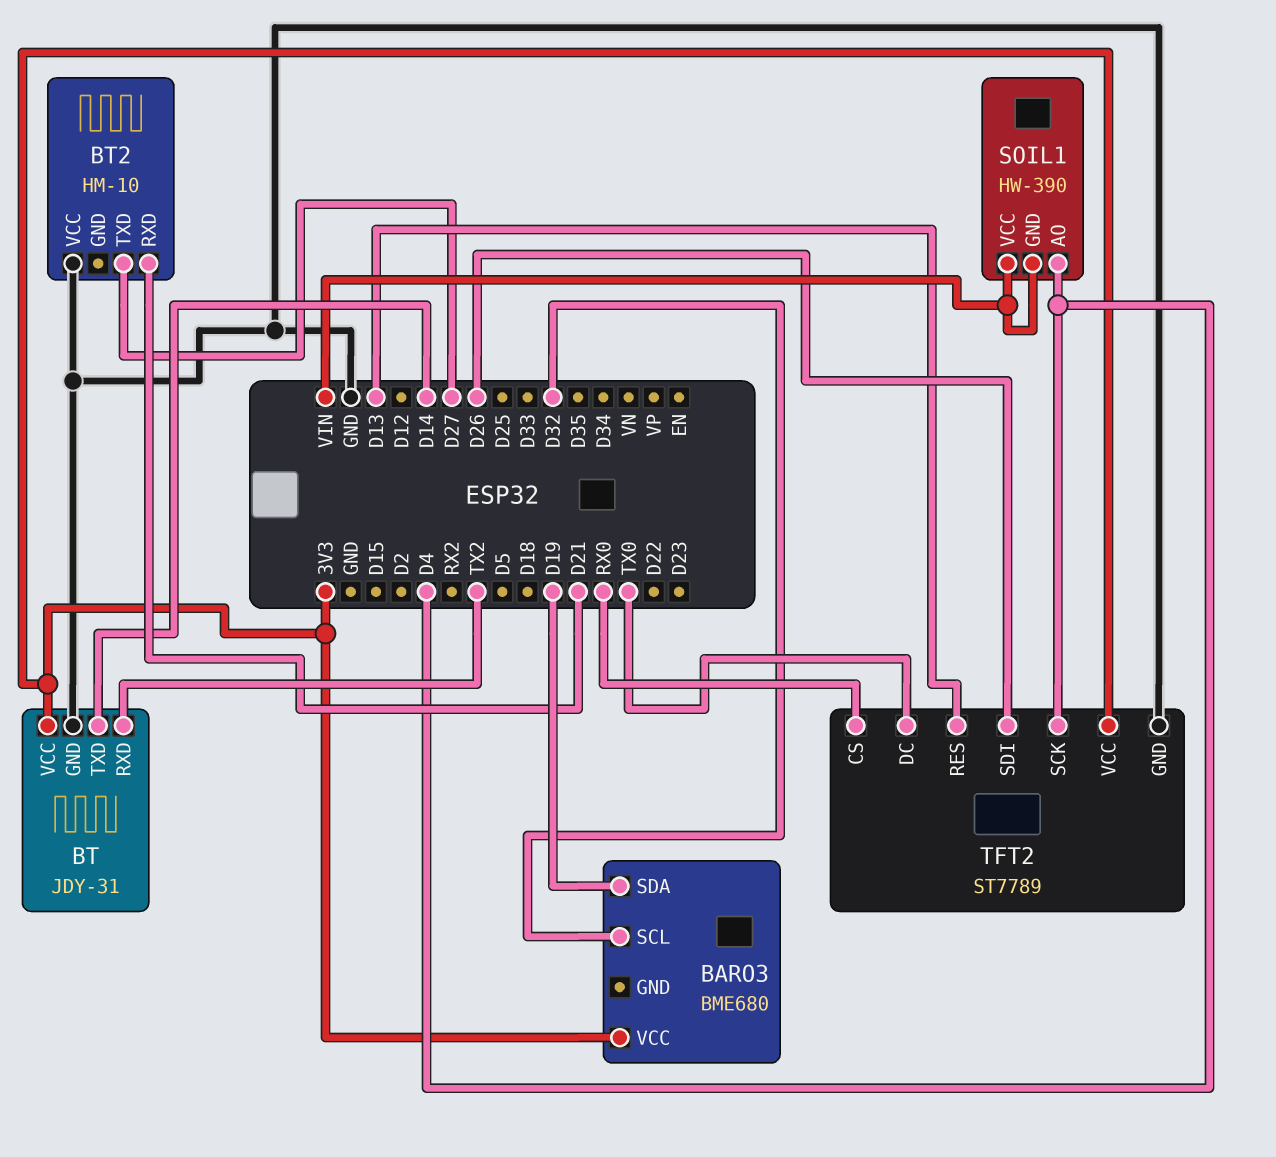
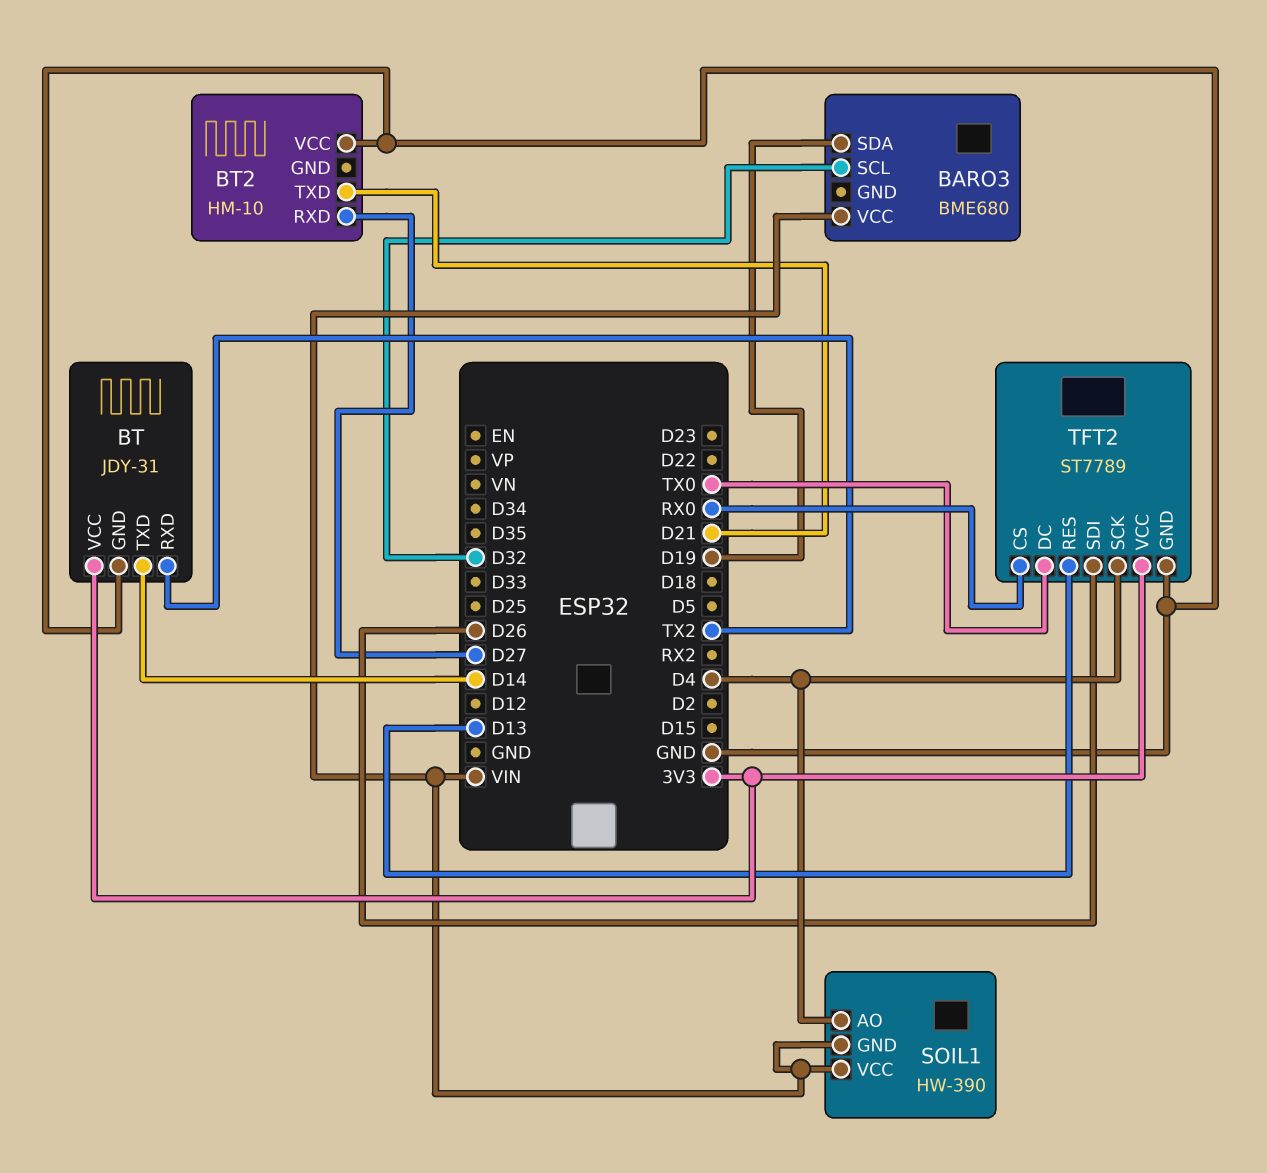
BARO3 pin VCC: 3V3 -> VIN
BT2 pin RXD: D21 -> D27
BT2 pin TXD: D27 -> D21

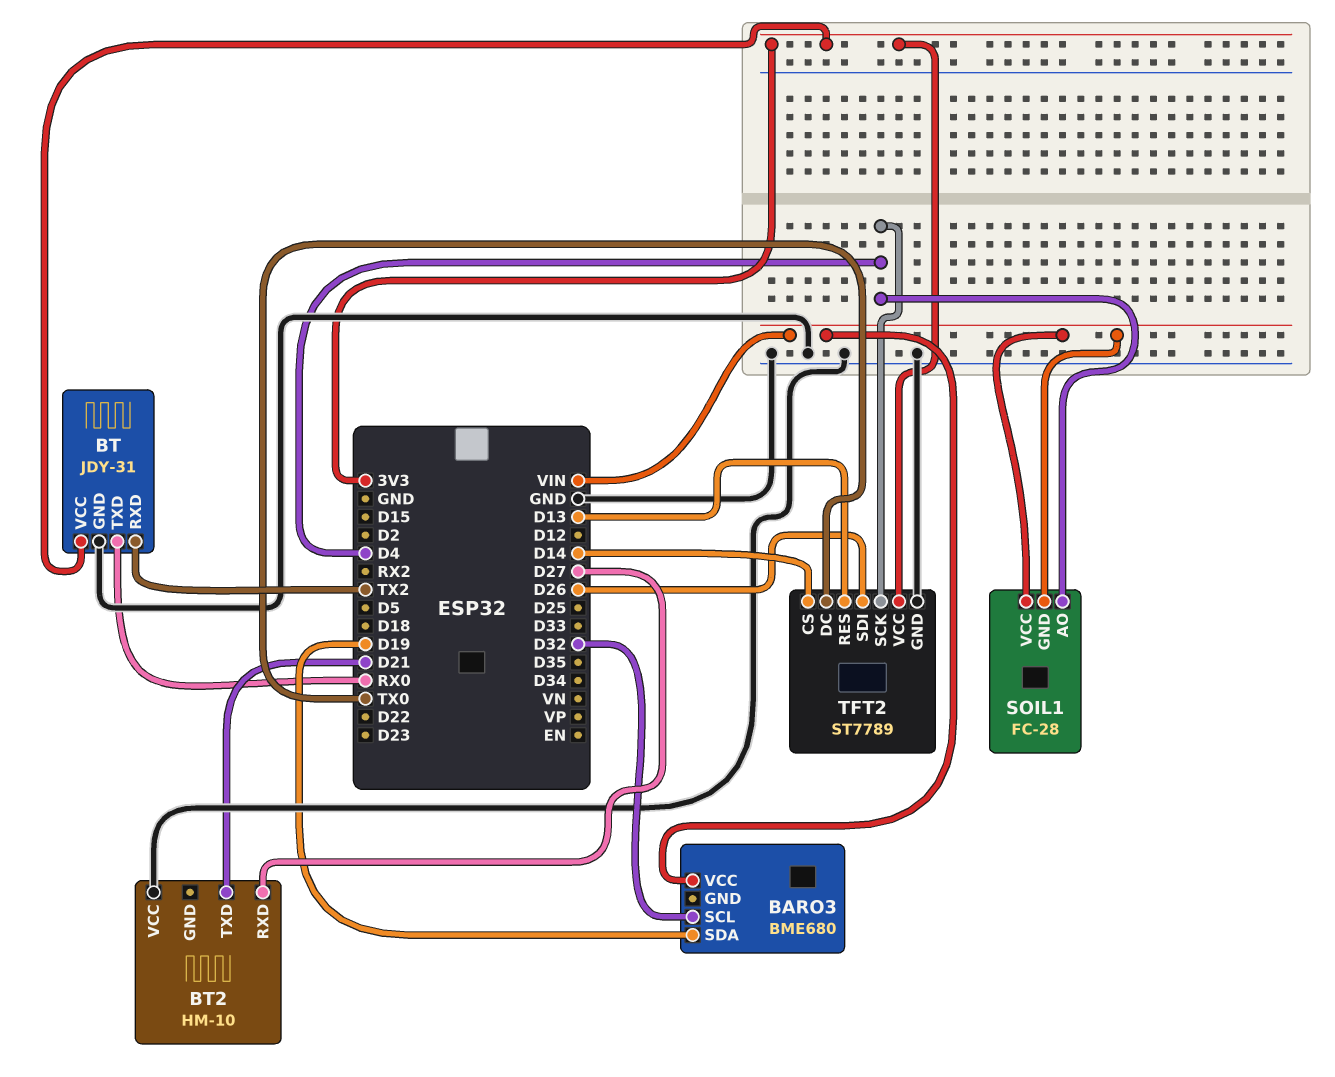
BT pin TXD: D14 -> RX0
SOIL1: HW-390 -> FC-28
TFT2 pin CS: RX0 -> D14

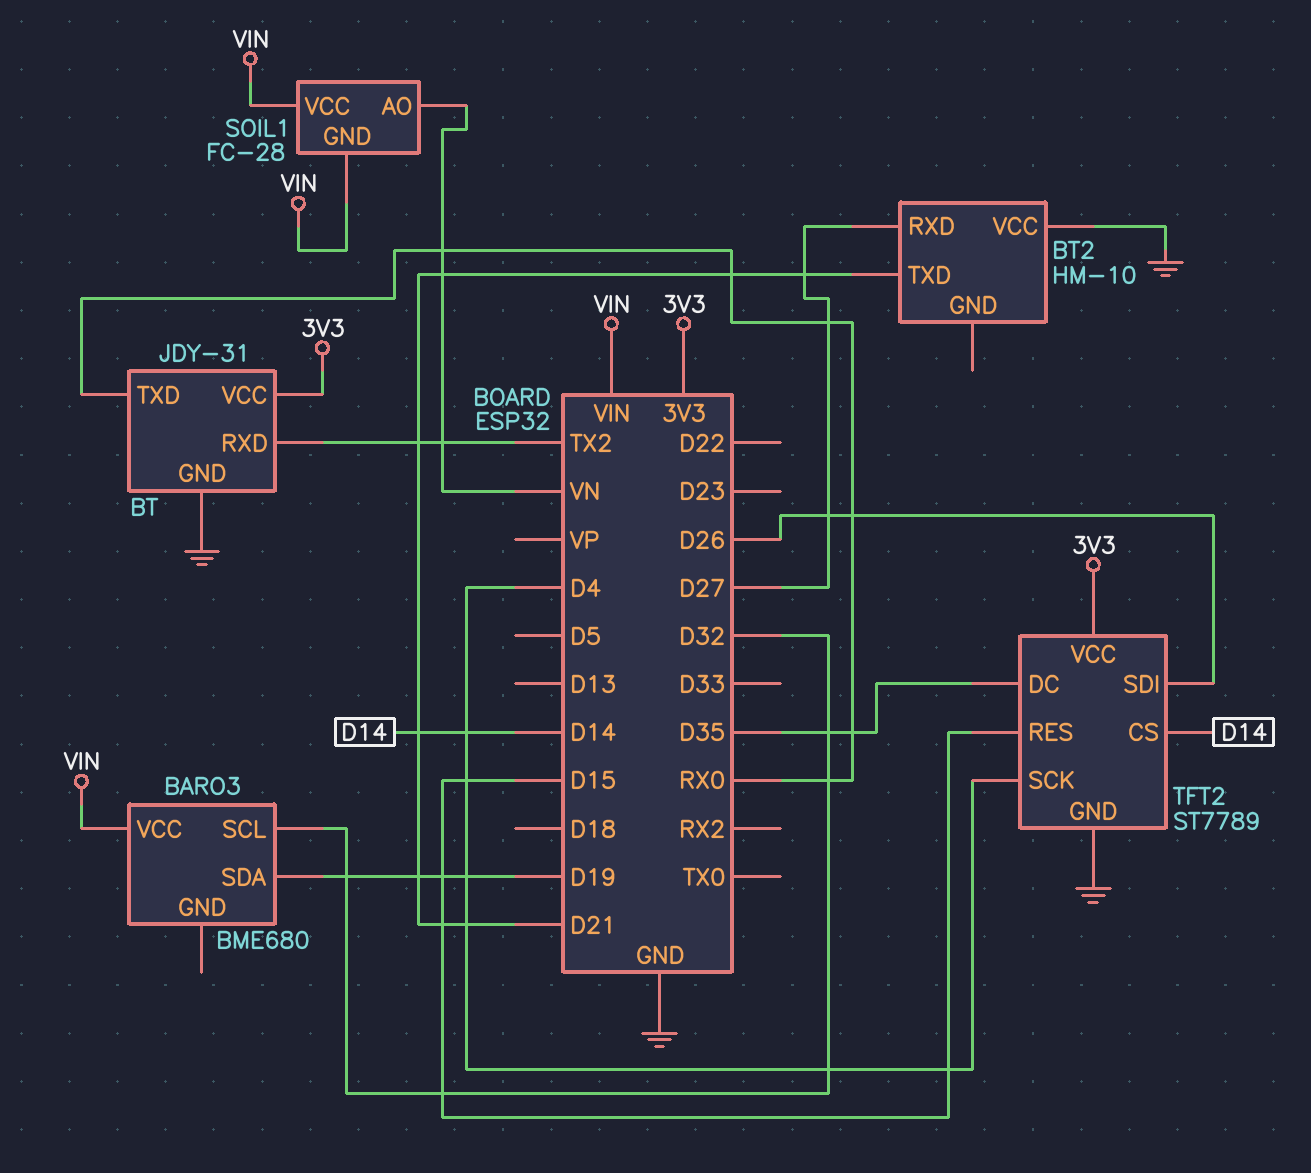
SOIL1 pin AO: D4 -> VN
TFT2 pin DC: TX0 -> D35
TFT2 pin RES: D13 -> D15

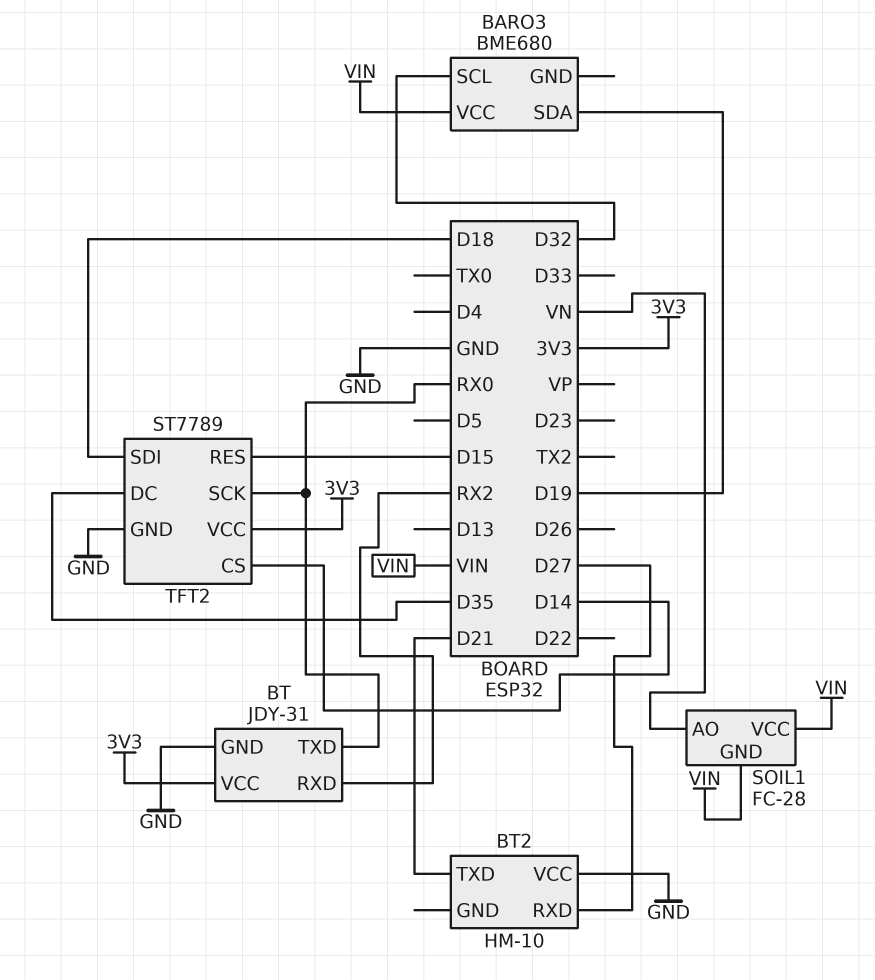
BT pin RXD: TX2 -> RX2
TFT2 pin SCK: D4 -> RX0
TFT2 pin SDI: D26 -> D18

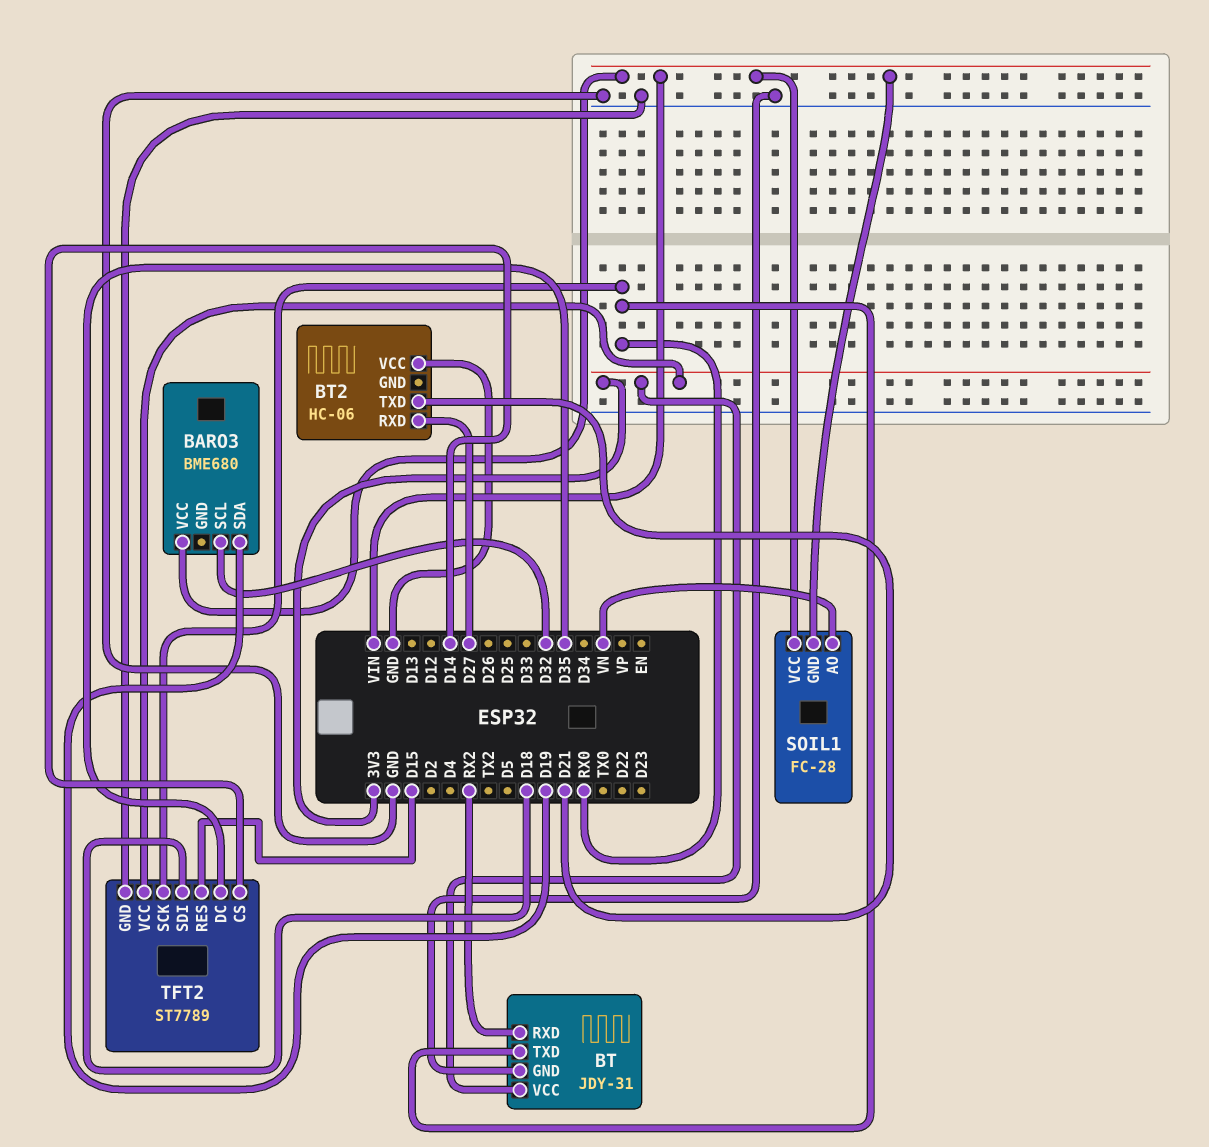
BT2: HM-10 -> HC-06

